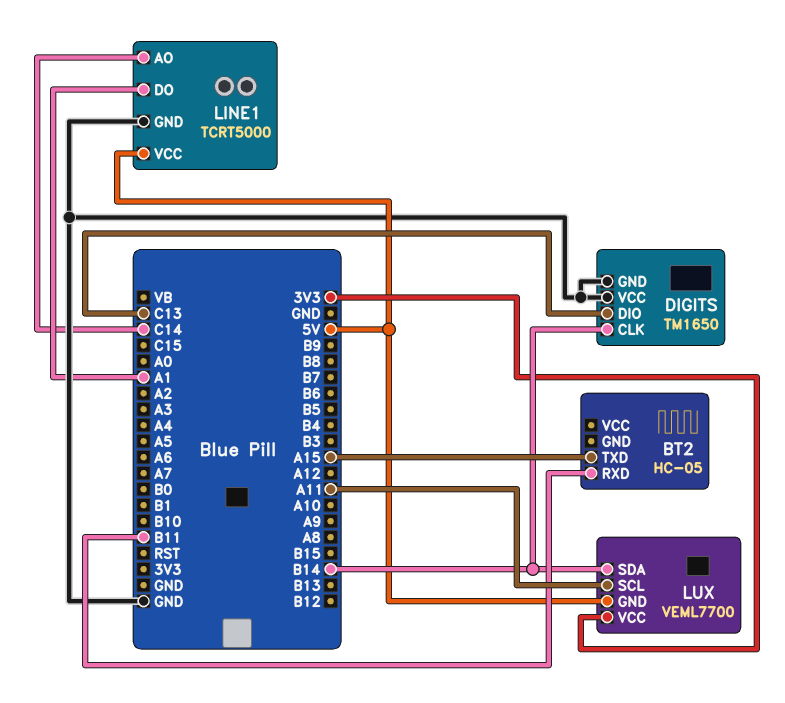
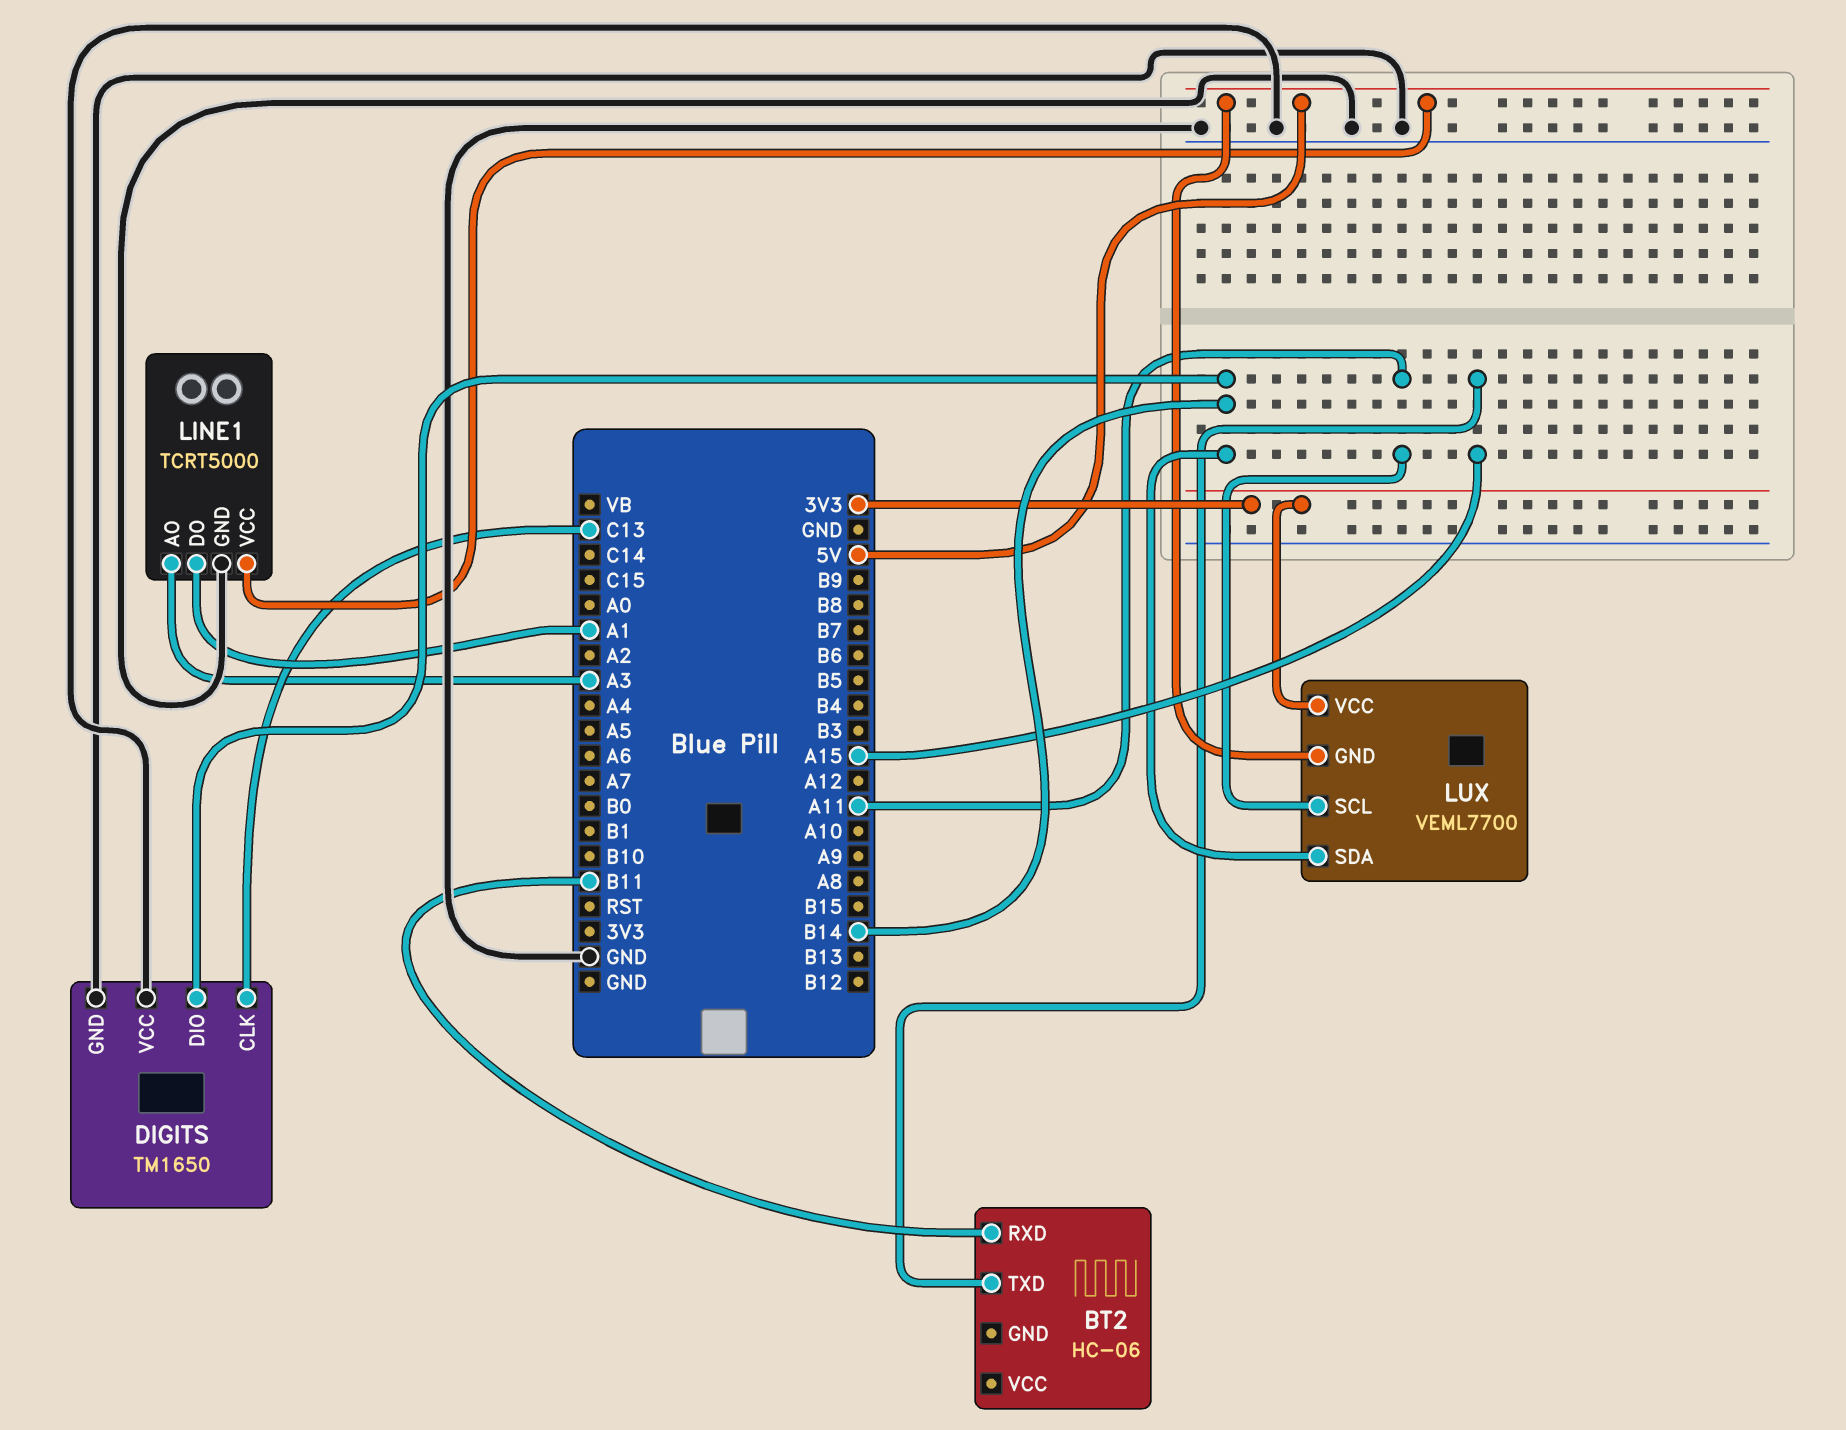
BT2: HC-05 -> HC-06
DIGITS pin CLK: B14 -> C13
DIGITS pin DIO: C13 -> B14
LINE1 pin AO: C14 -> A3

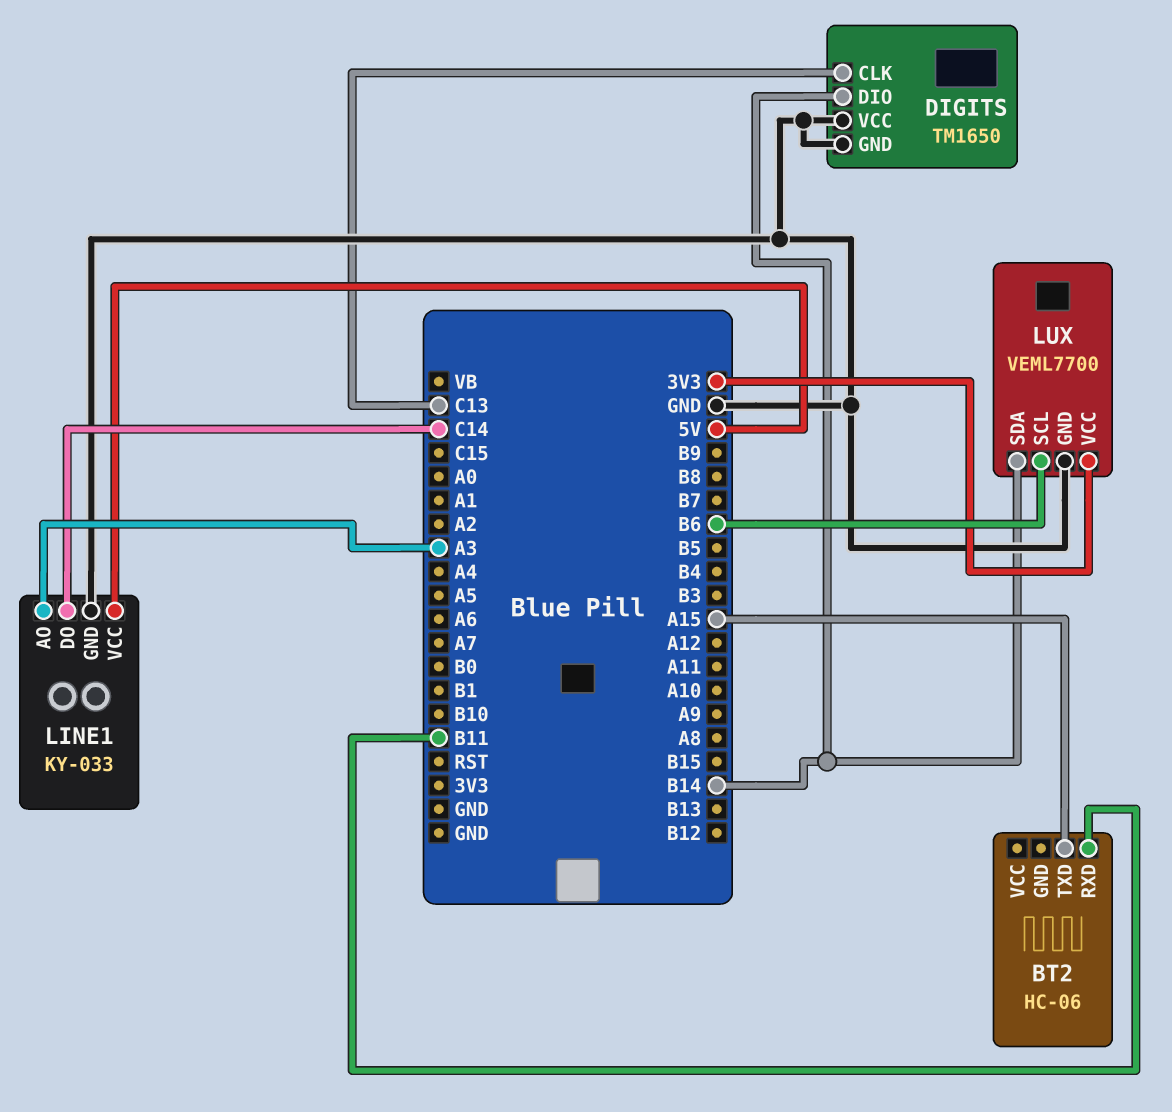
LINE1: TCRT5000 -> KY-033
LINE1 pin DO: A1 -> C14
LUX pin GND: 5V -> GND
LUX pin SCL: A11 -> B6

